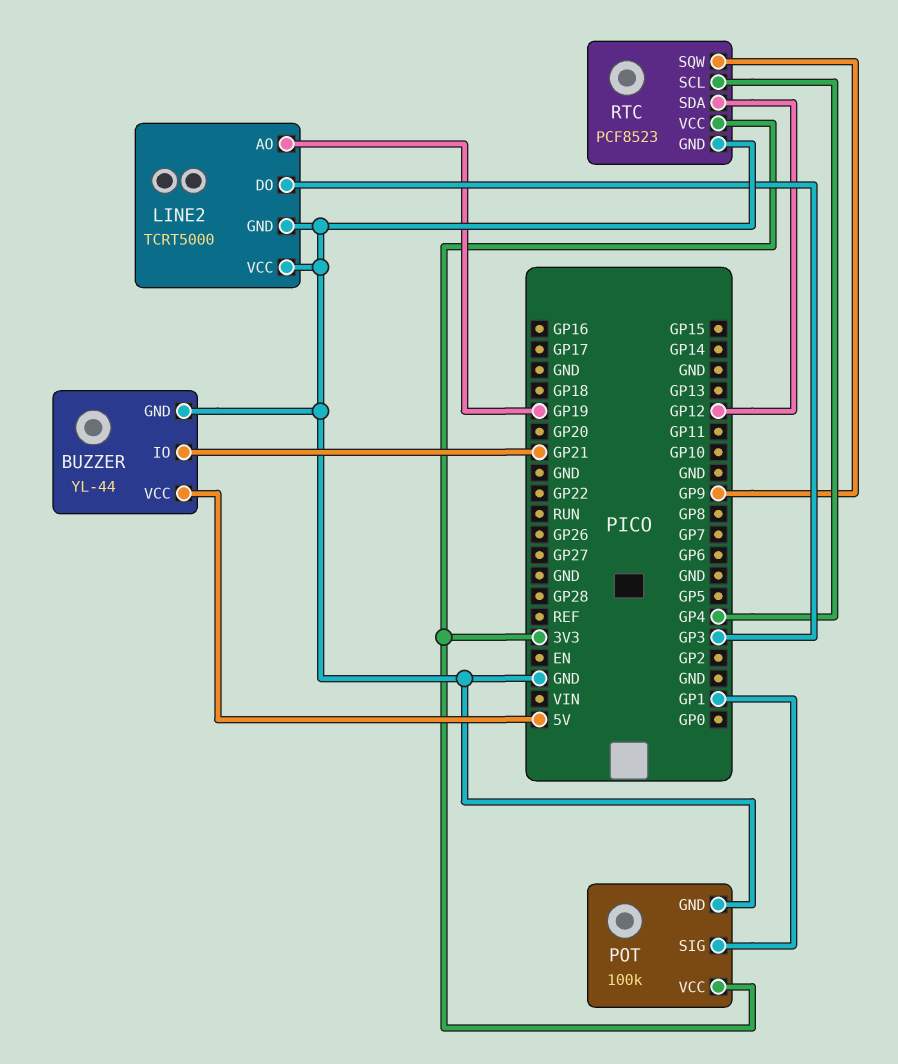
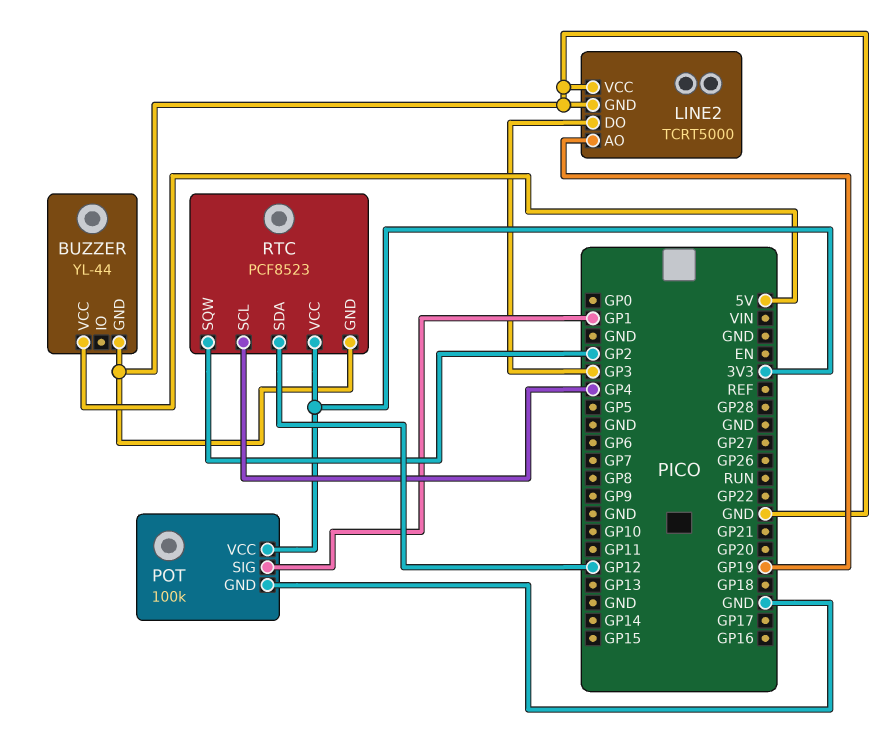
BUZZER pin IO: GP21 -> none
RTC pin SQW: GP9 -> GP2

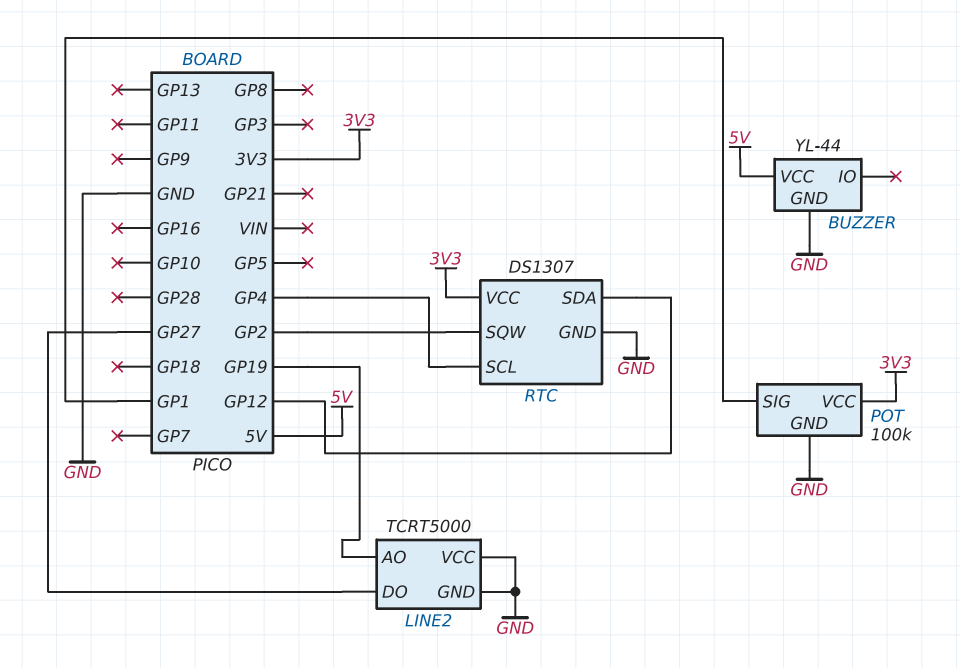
LINE2 pin DO: GP3 -> GP27
RTC: PCF8523 -> DS1307

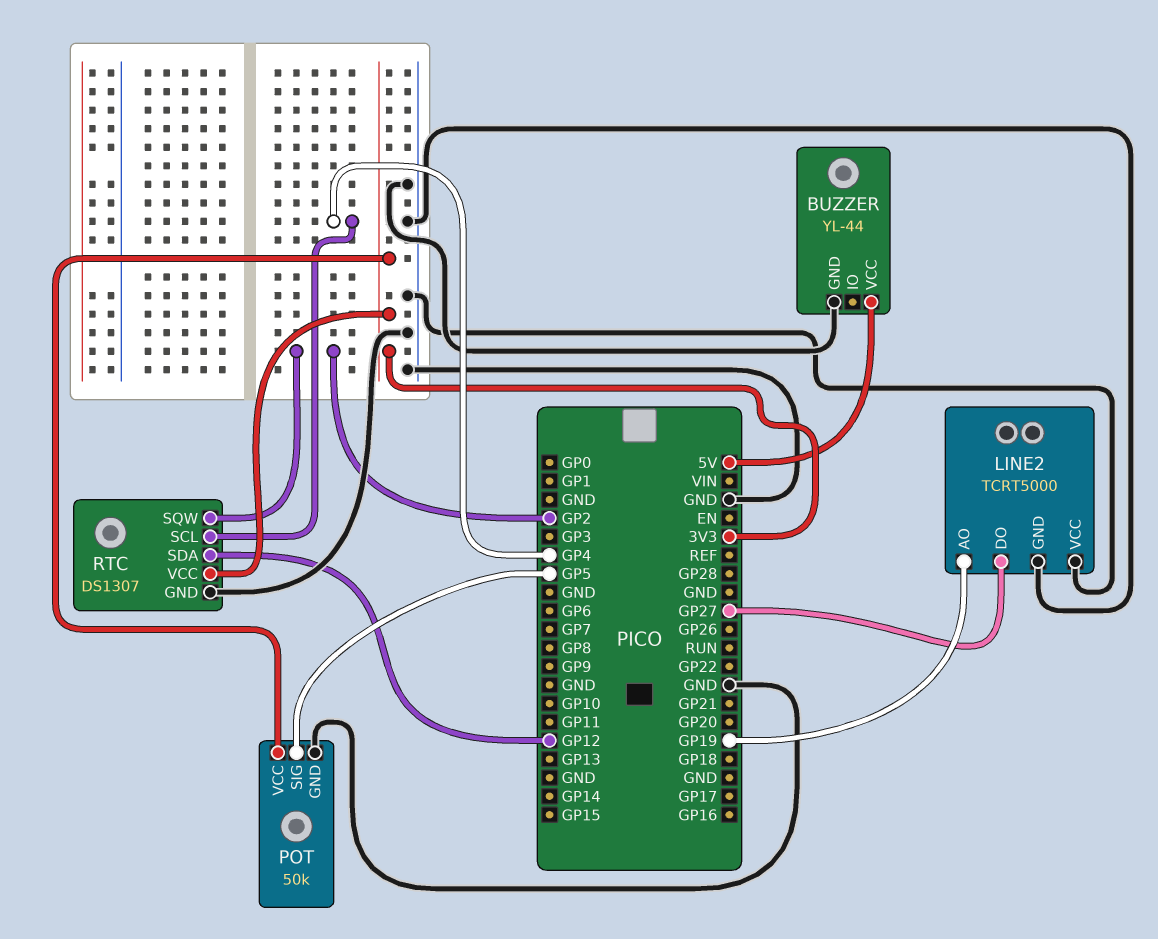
POT: 100k -> 50k
POT pin SIG: GP1 -> GP5

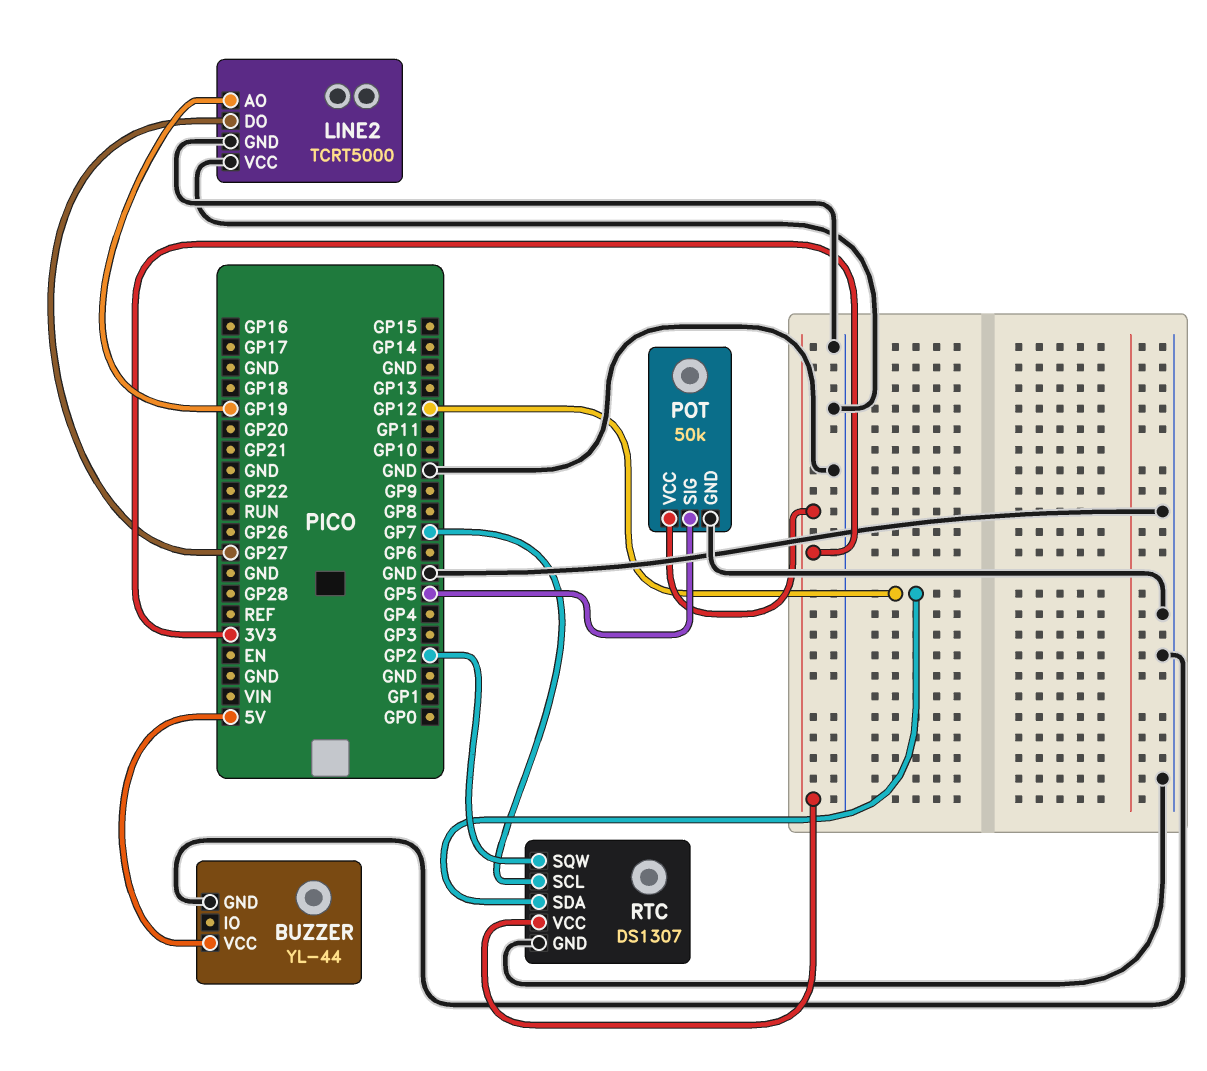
RTC pin SCL: GP4 -> GP7

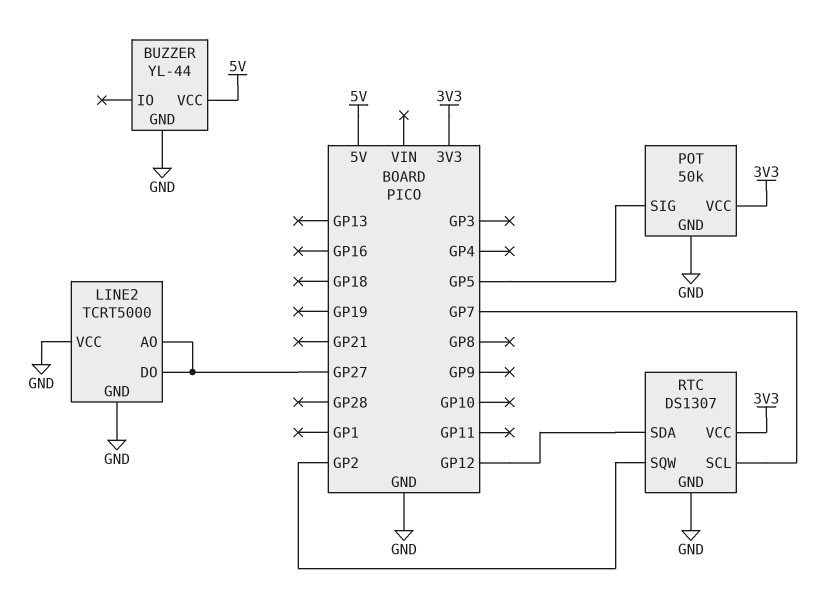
LINE2 pin AO: GP19 -> GP27

